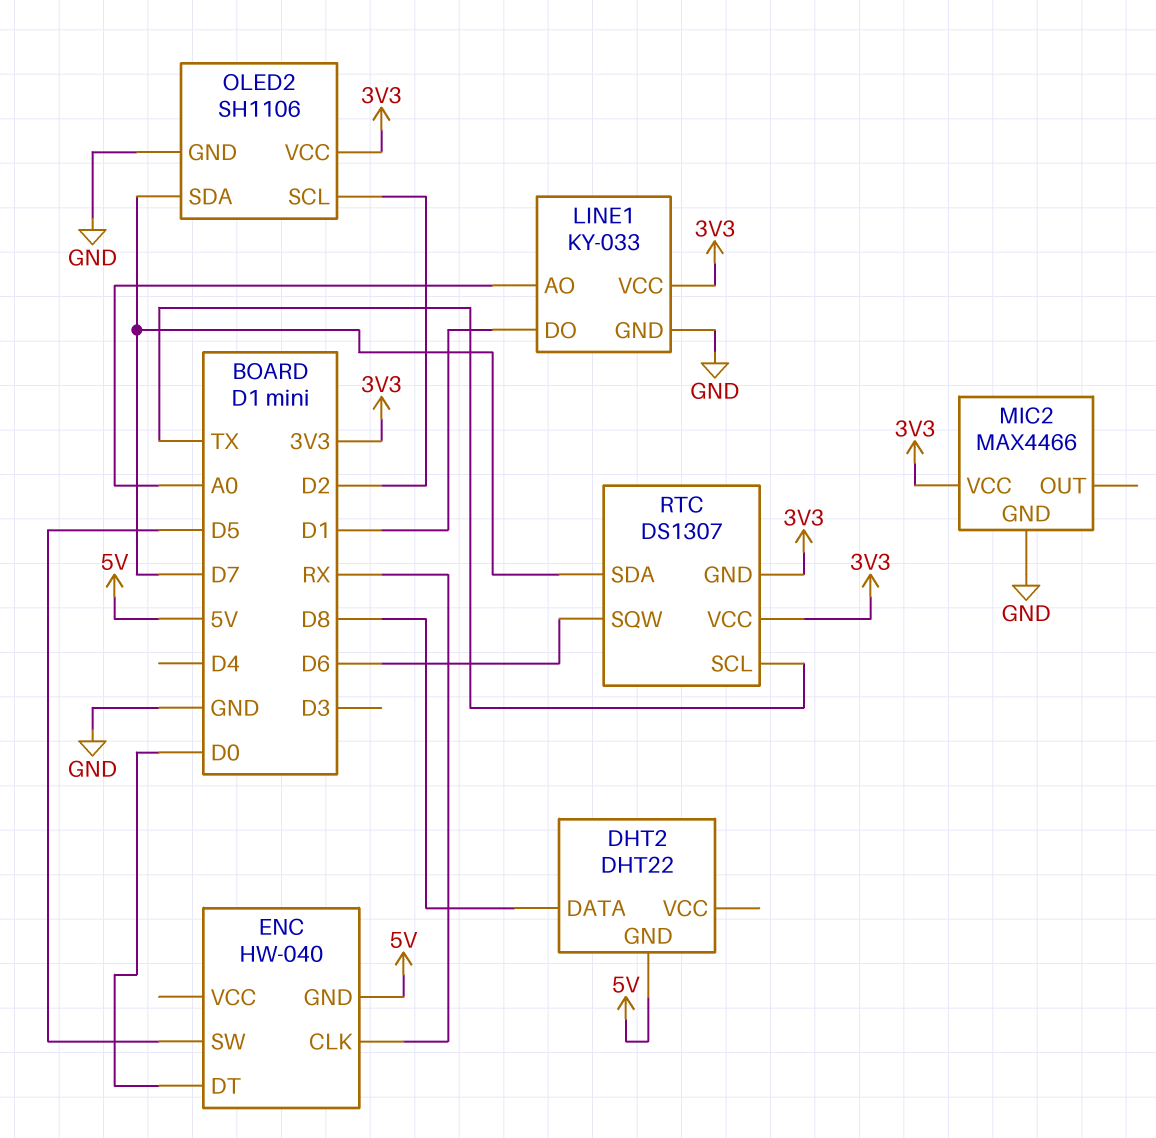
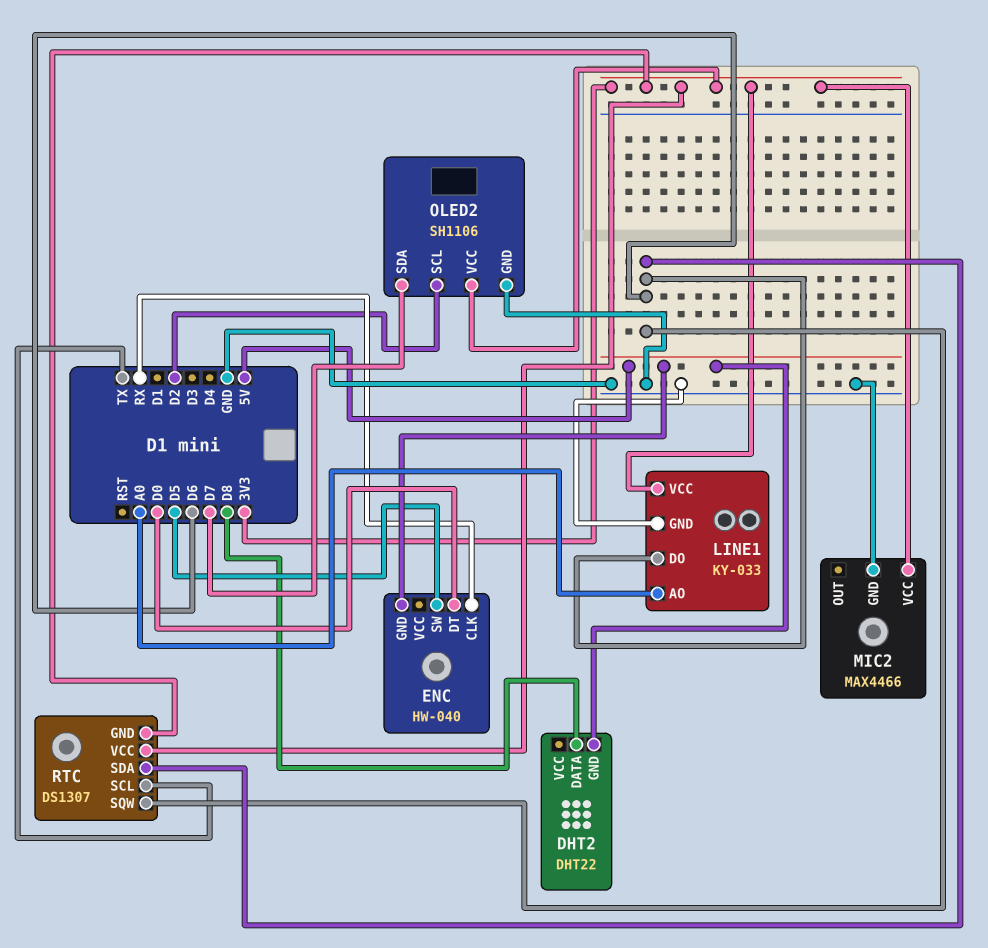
LINE1 pin DO: D1 -> D6
RTC pin SDA: D7 -> D6

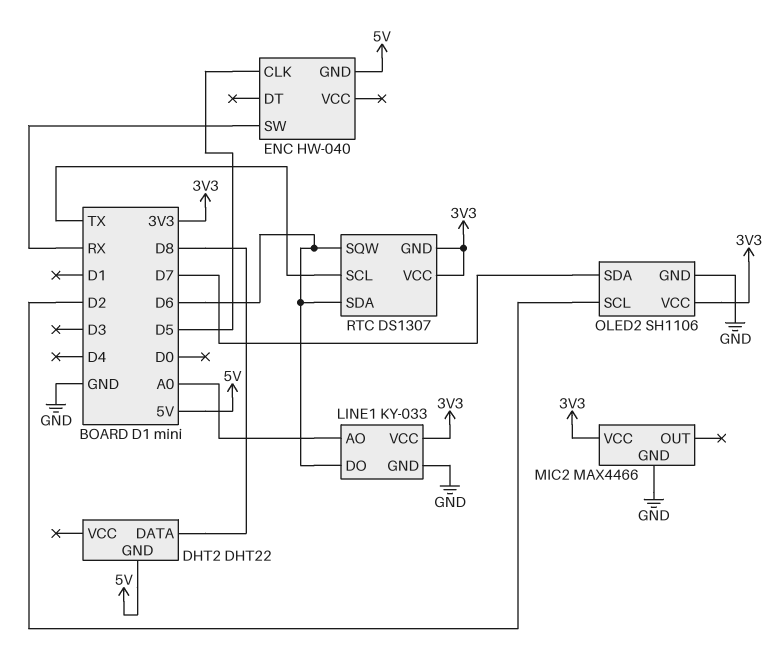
ENC pin CLK: RX -> D5
ENC pin DT: D0 -> none
ENC pin SW: D5 -> RX

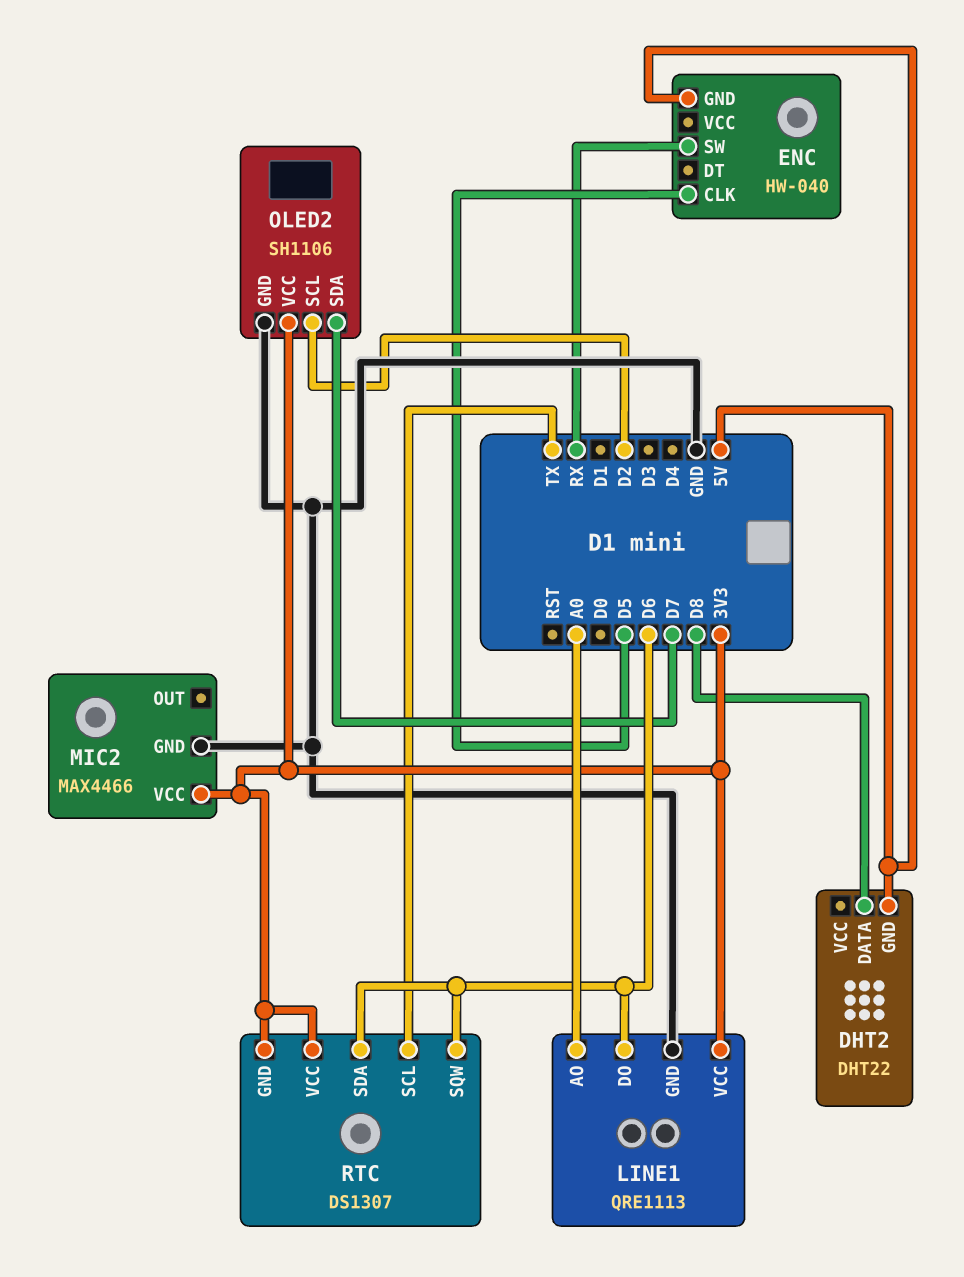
LINE1: KY-033 -> QRE1113

